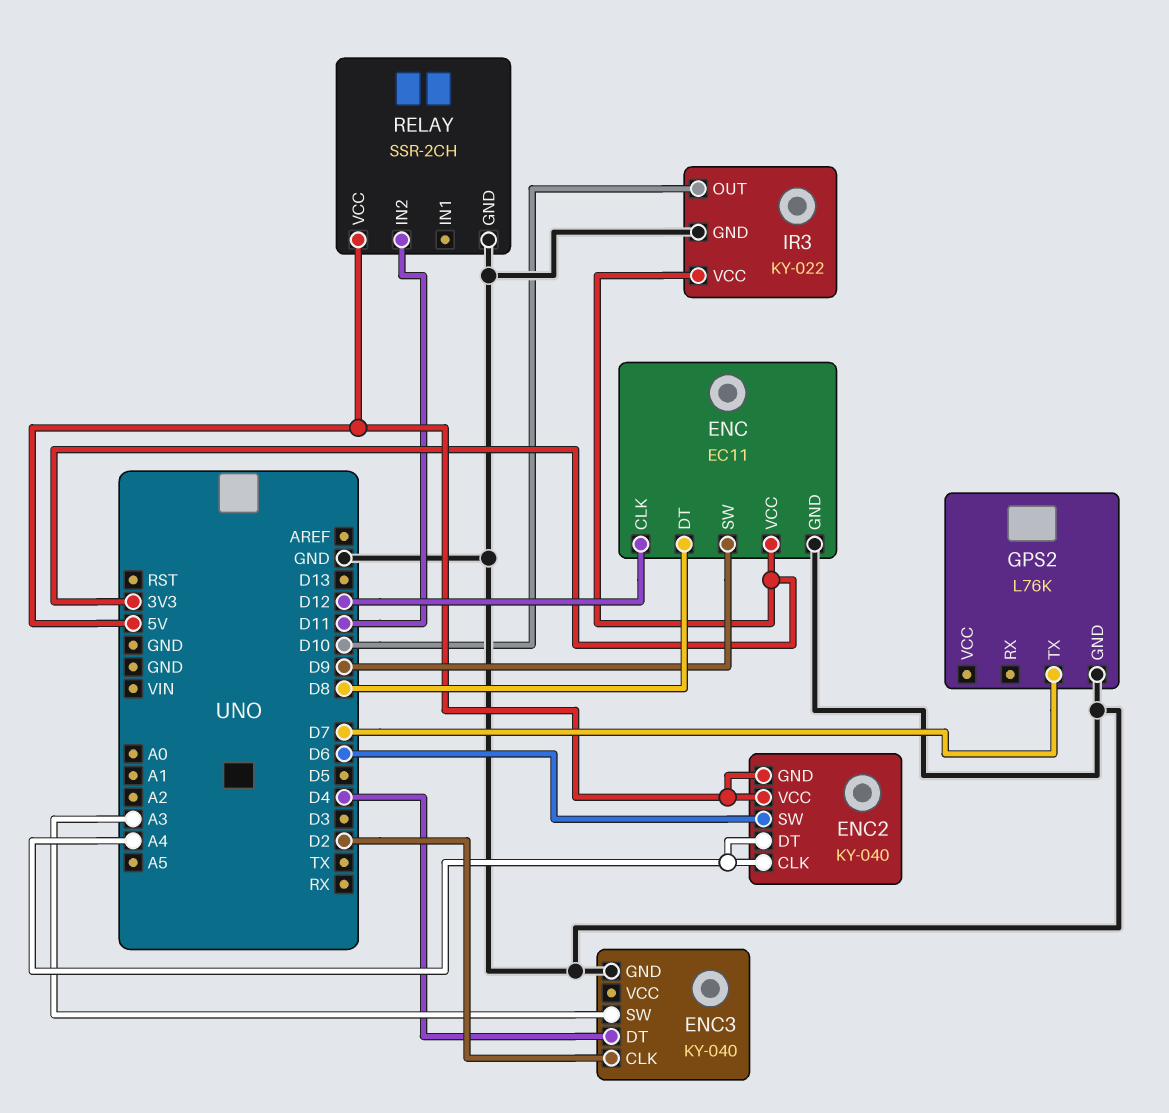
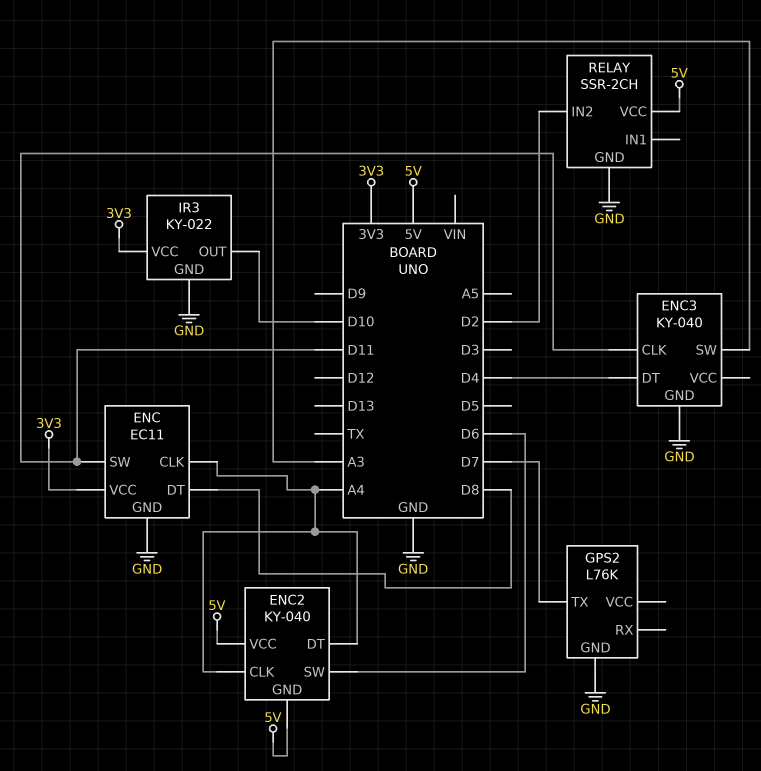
ENC pin CLK: D12 -> A4
ENC pin SW: D9 -> D11
ENC3 pin CLK: D2 -> D11
RELAY pin IN2: D11 -> D2

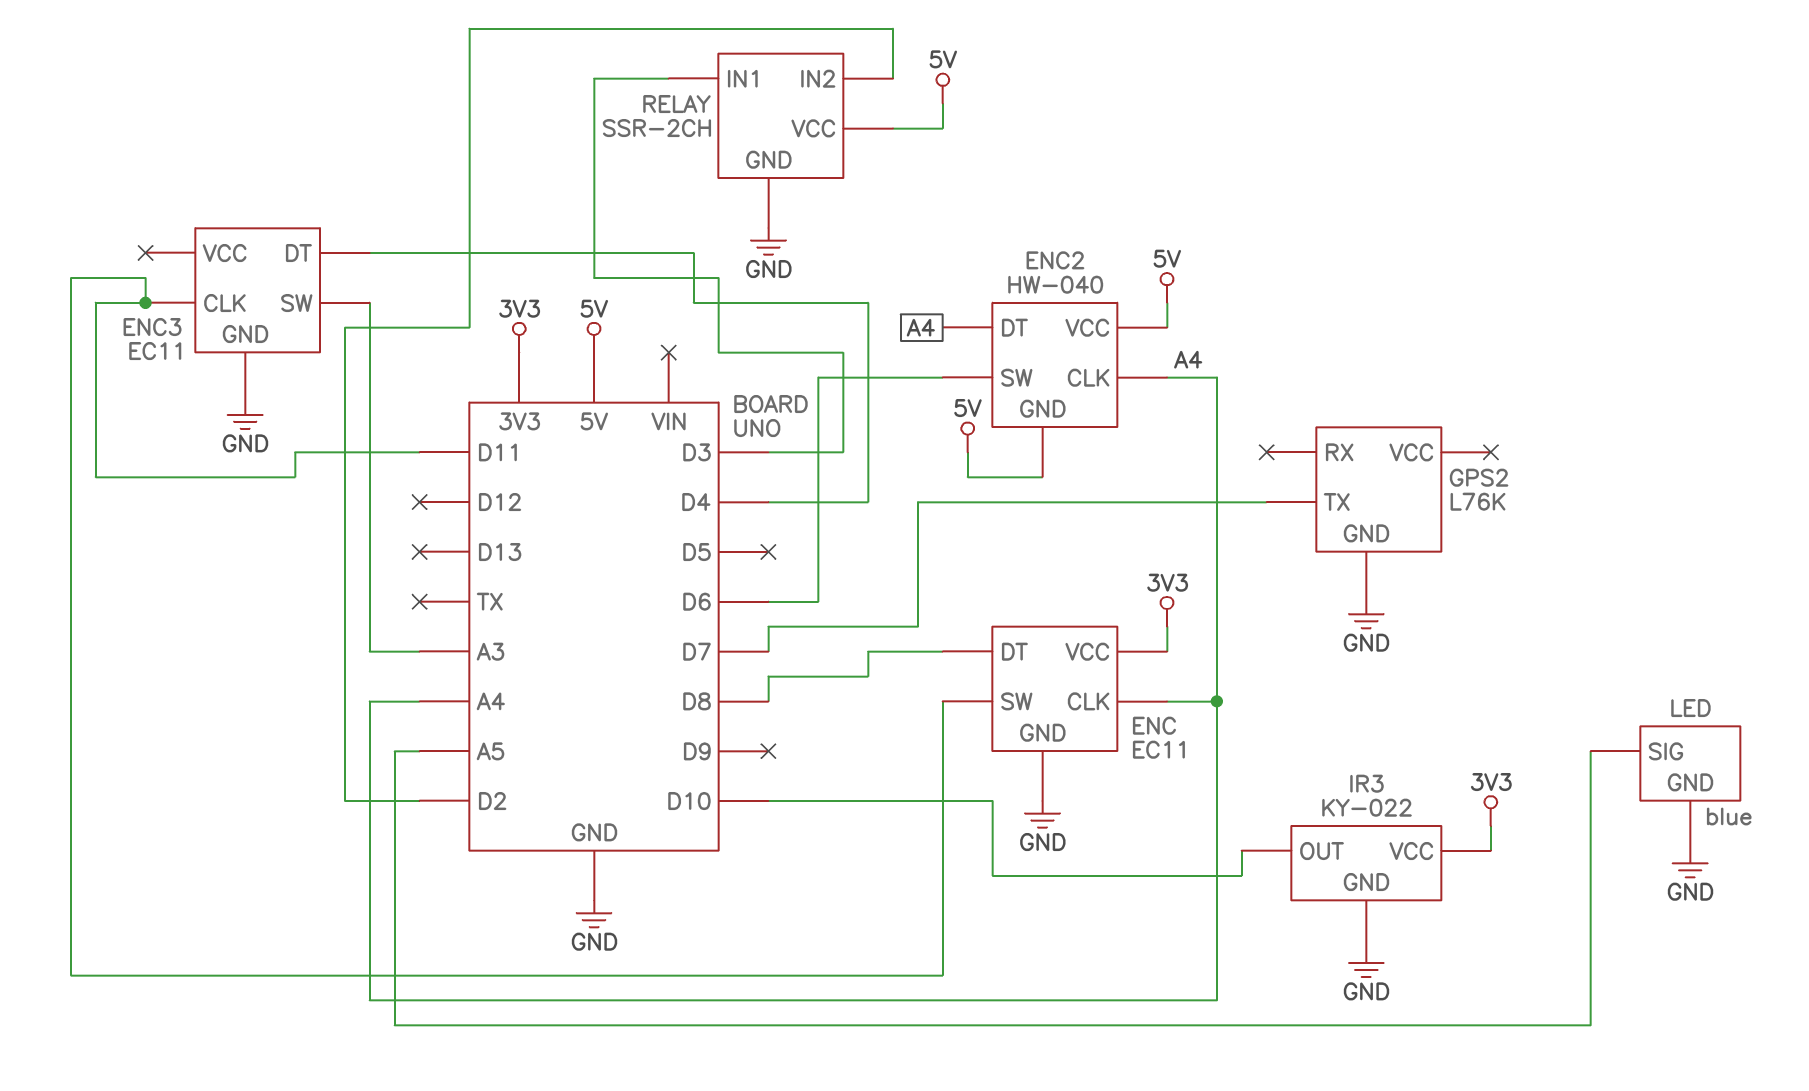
ENC2: KY-040 -> HW-040
ENC3: KY-040 -> EC11
LED: none -> blue
LED pin GND: none -> GND
LED pin SIG: none -> A5
RELAY pin IN1: none -> D3

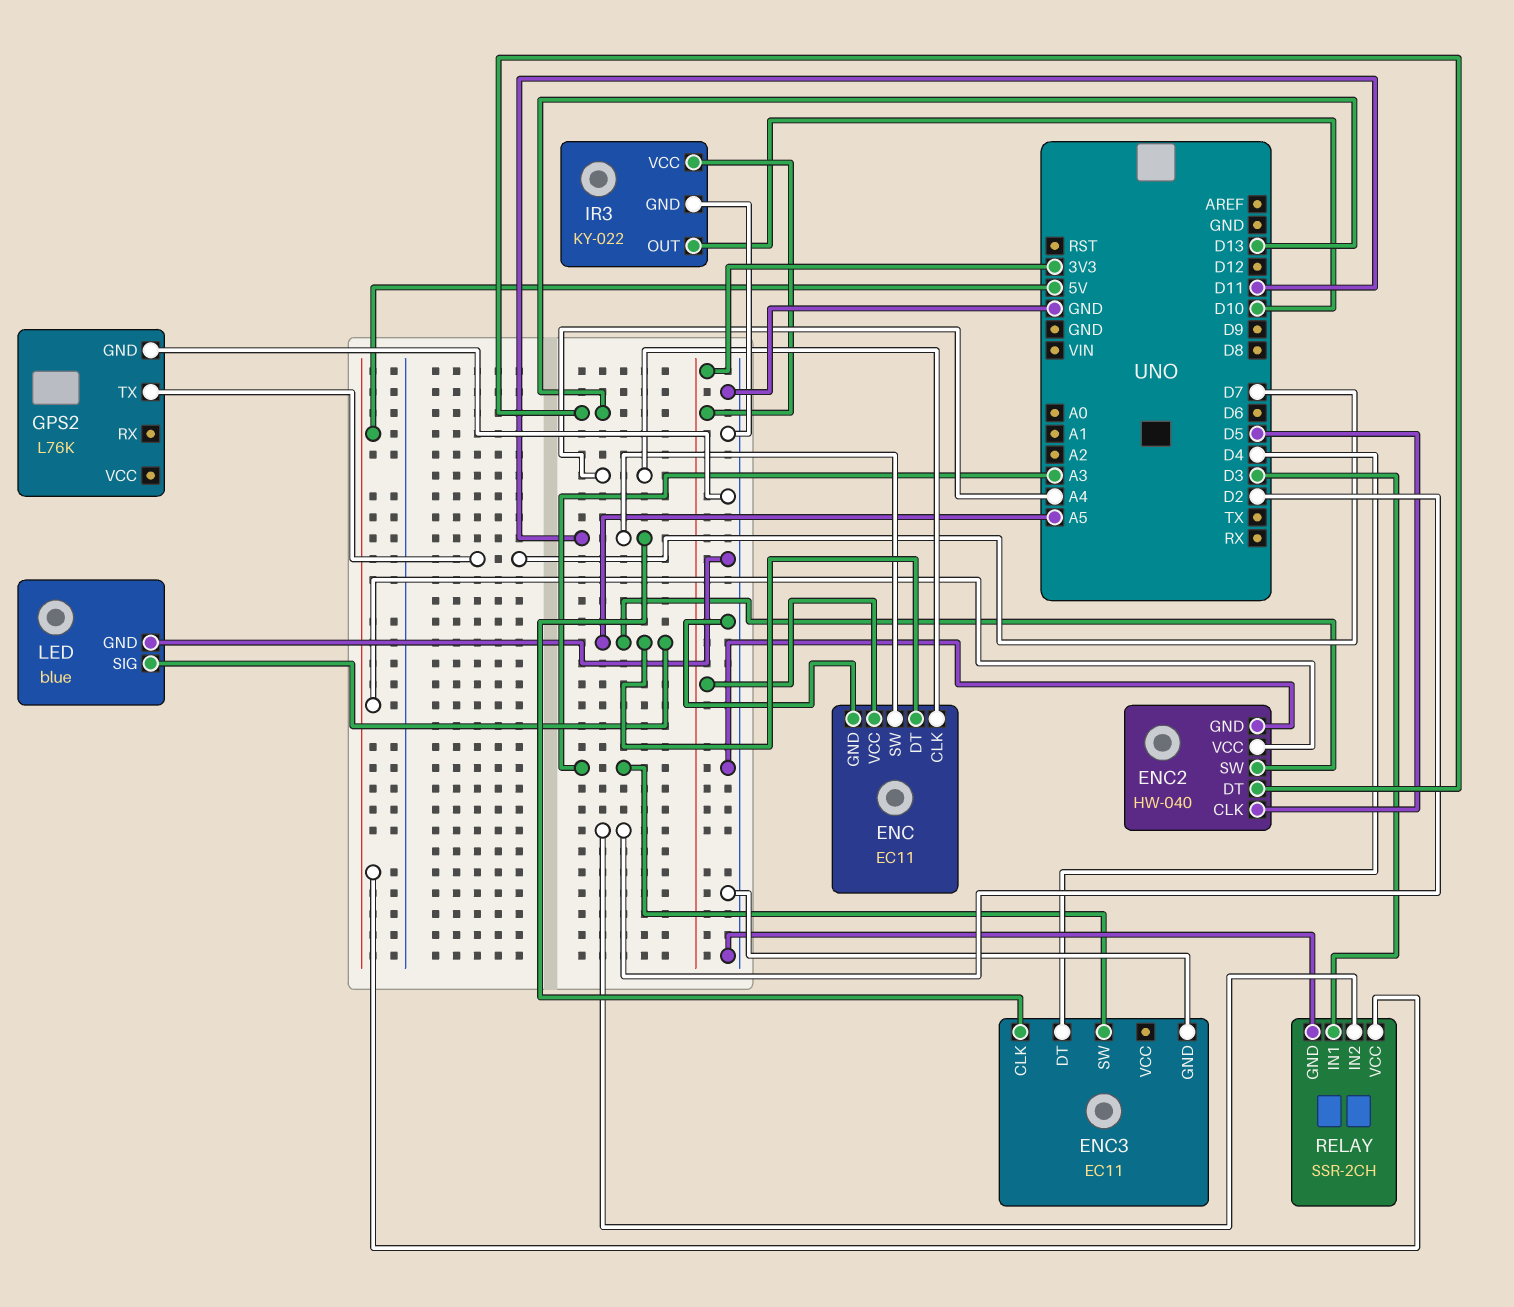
ENC pin DT: D8 -> A5
ENC2 pin CLK: A4 -> D5
ENC2 pin DT: A4 -> D13
ENC2 pin GND: 5V -> GND
ENC2 pin SW: D6 -> A5

